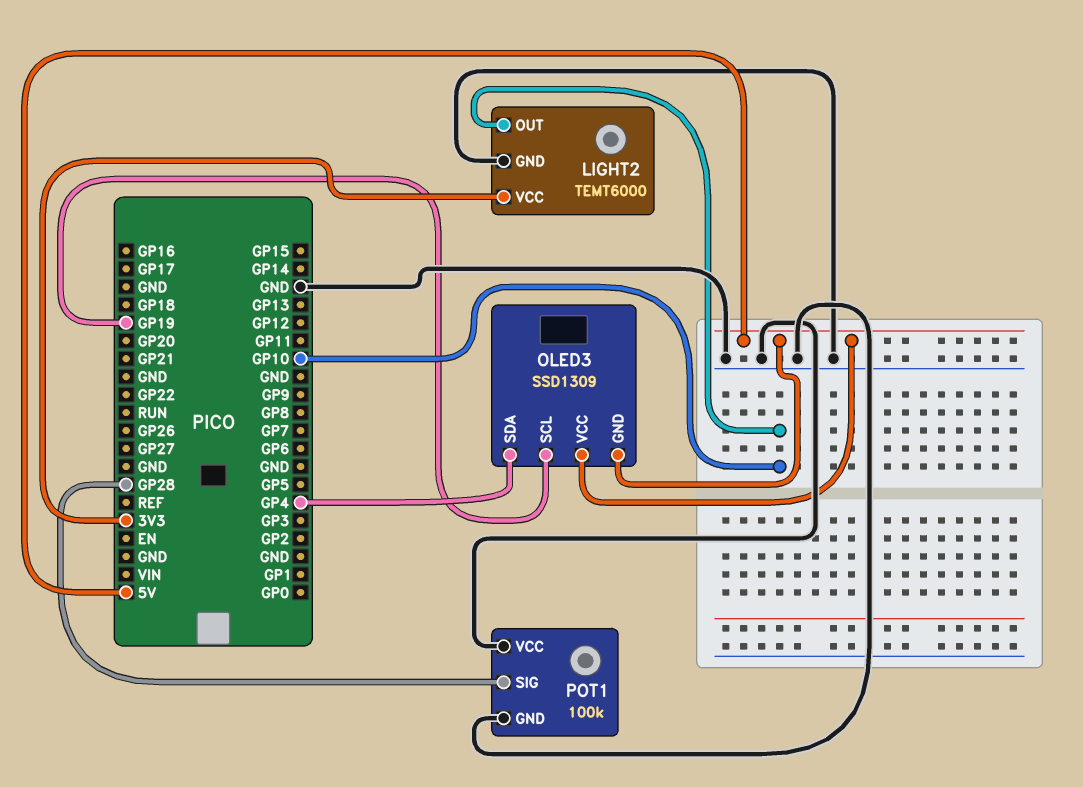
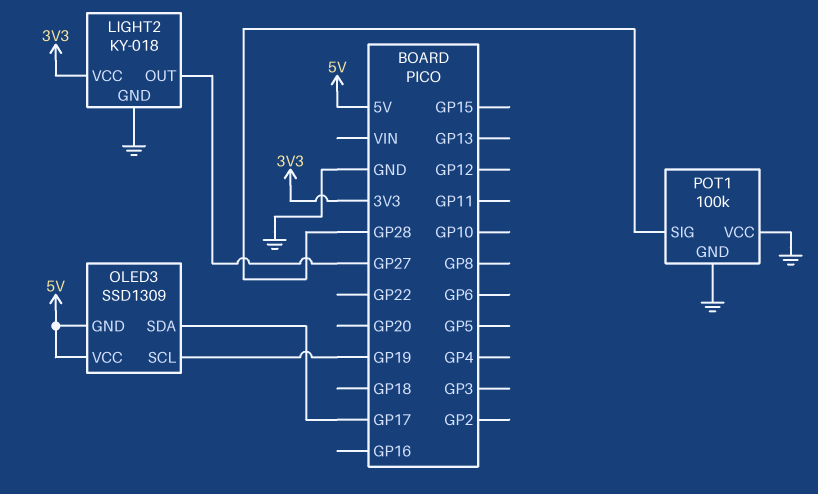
LIGHT2: TEMT6000 -> KY-018
LIGHT2 pin OUT: GP10 -> GP27
OLED3 pin SDA: GP4 -> GP17

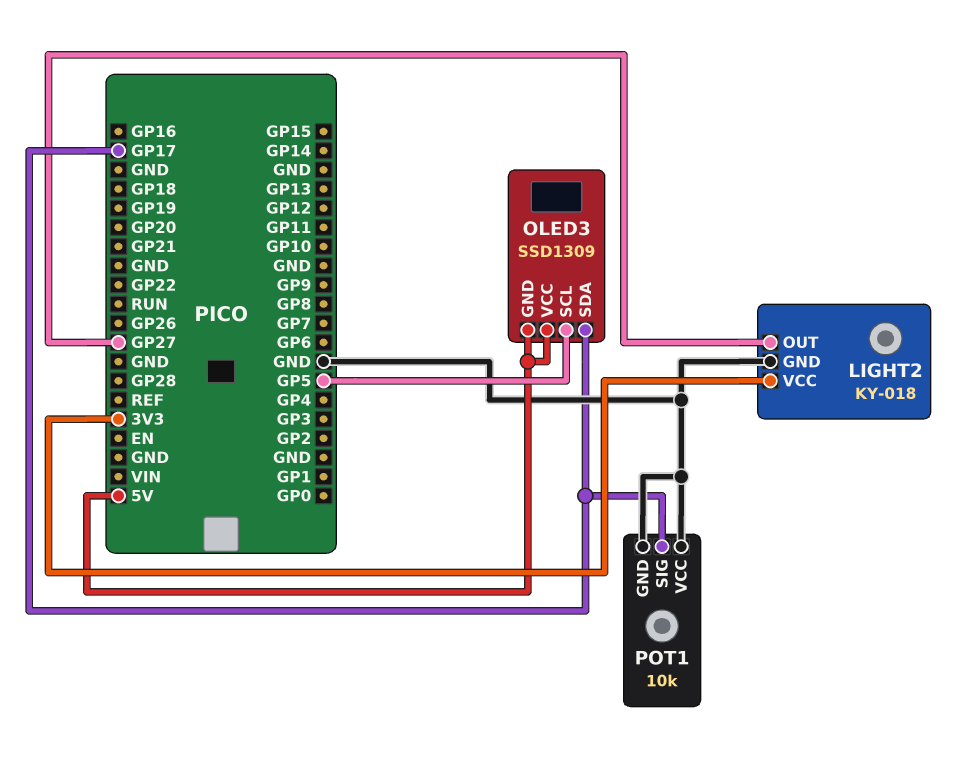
OLED3 pin SCL: GP19 -> GP5
POT1: 100k -> 10k
POT1 pin SIG: GP28 -> GP17

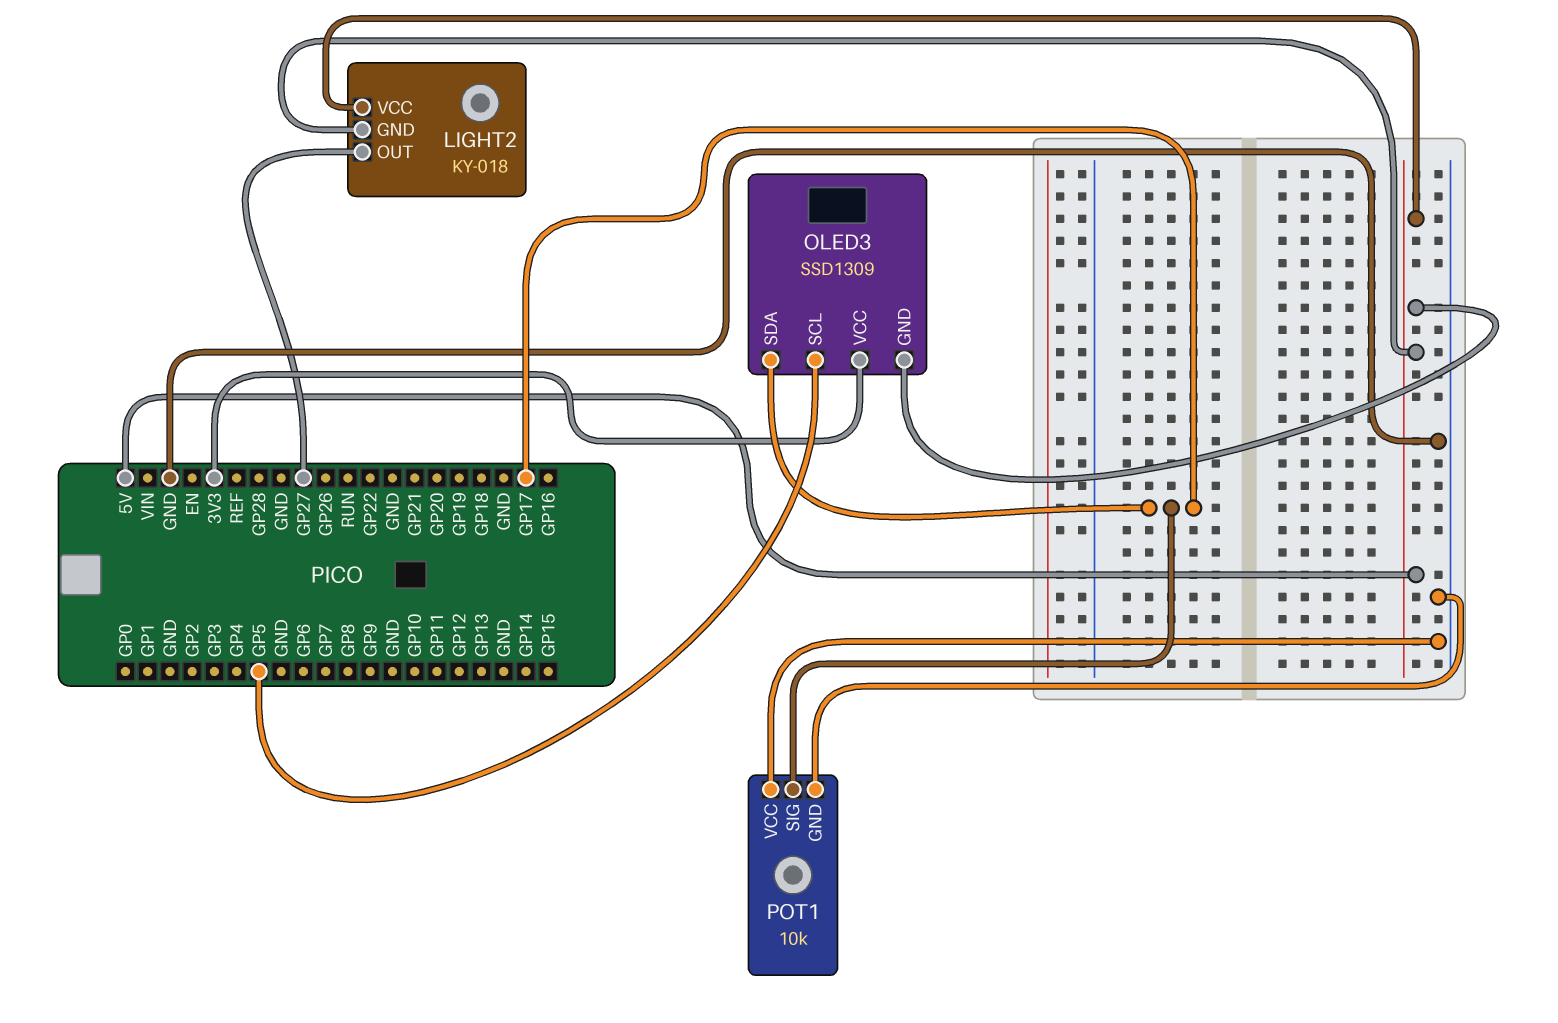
LIGHT2 pin GND: GND -> 5V
LIGHT2 pin VCC: 3V3 -> 5V
OLED3 pin VCC: 5V -> 3V3

